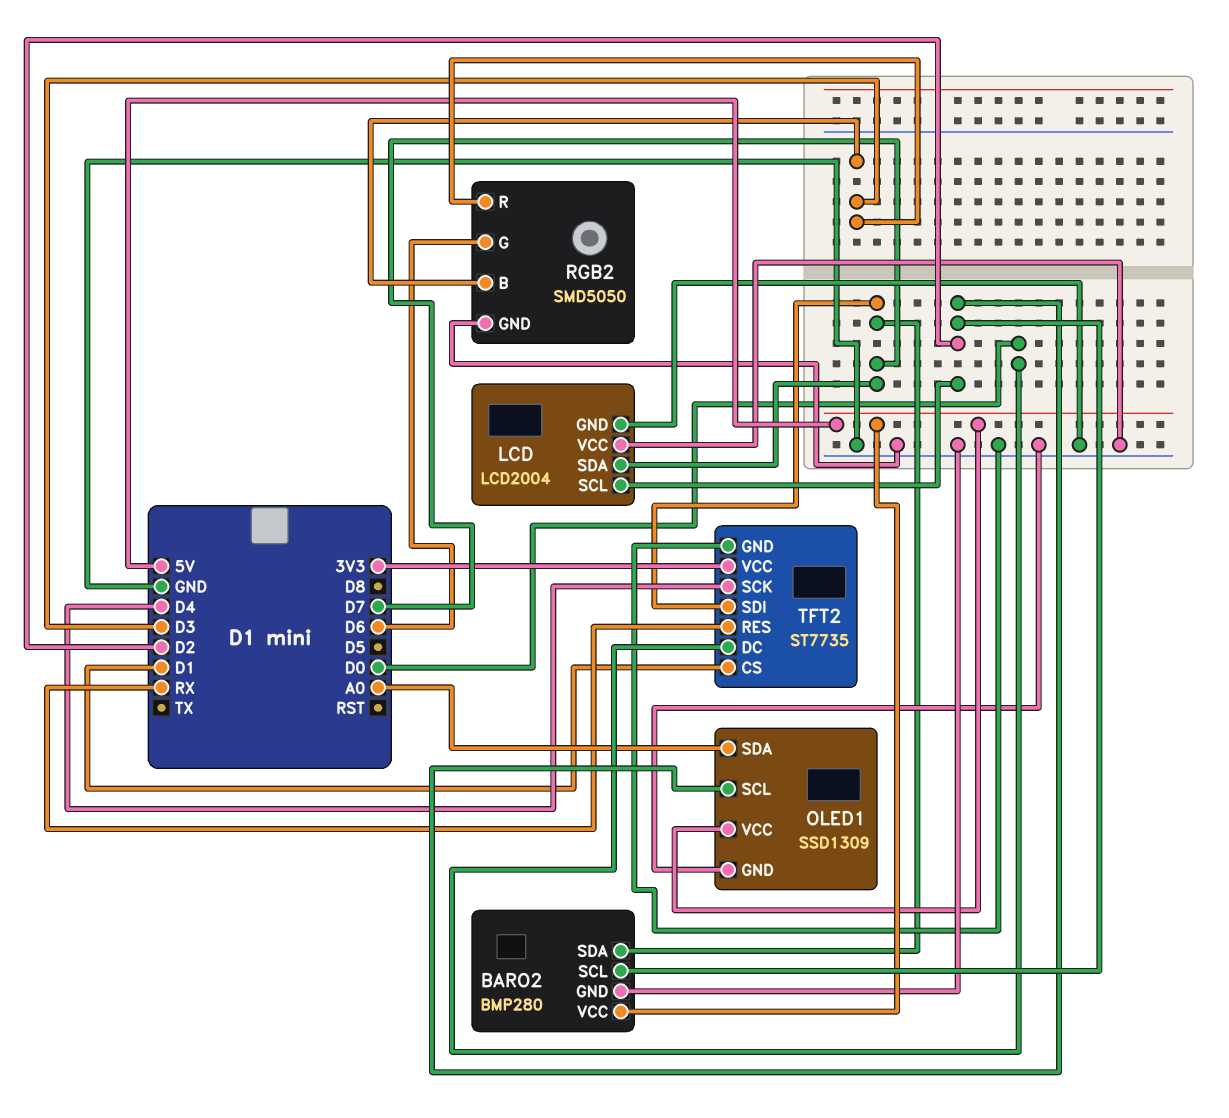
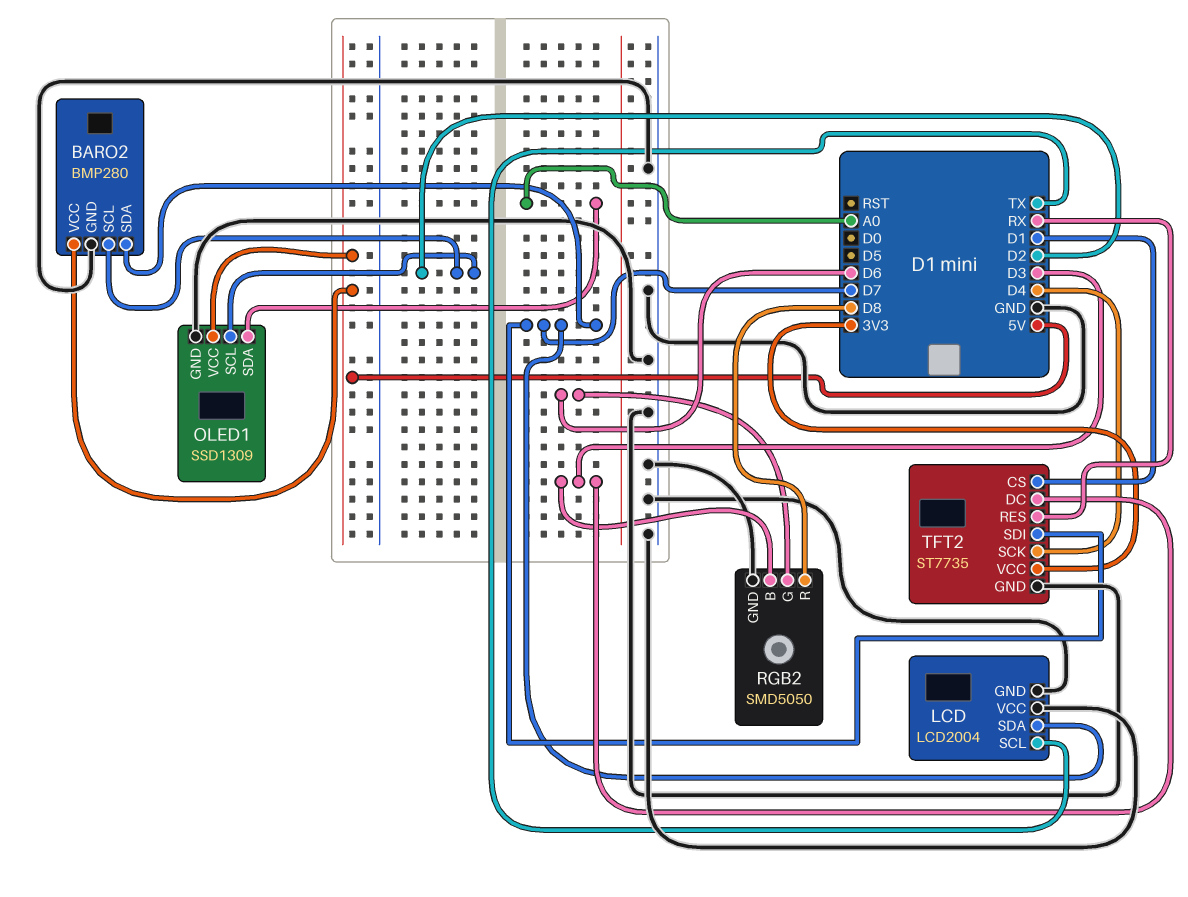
LCD pin SCL: D2 -> TX
RGB2 pin R: D3 -> D8
TFT2 pin DC: D0 -> D3

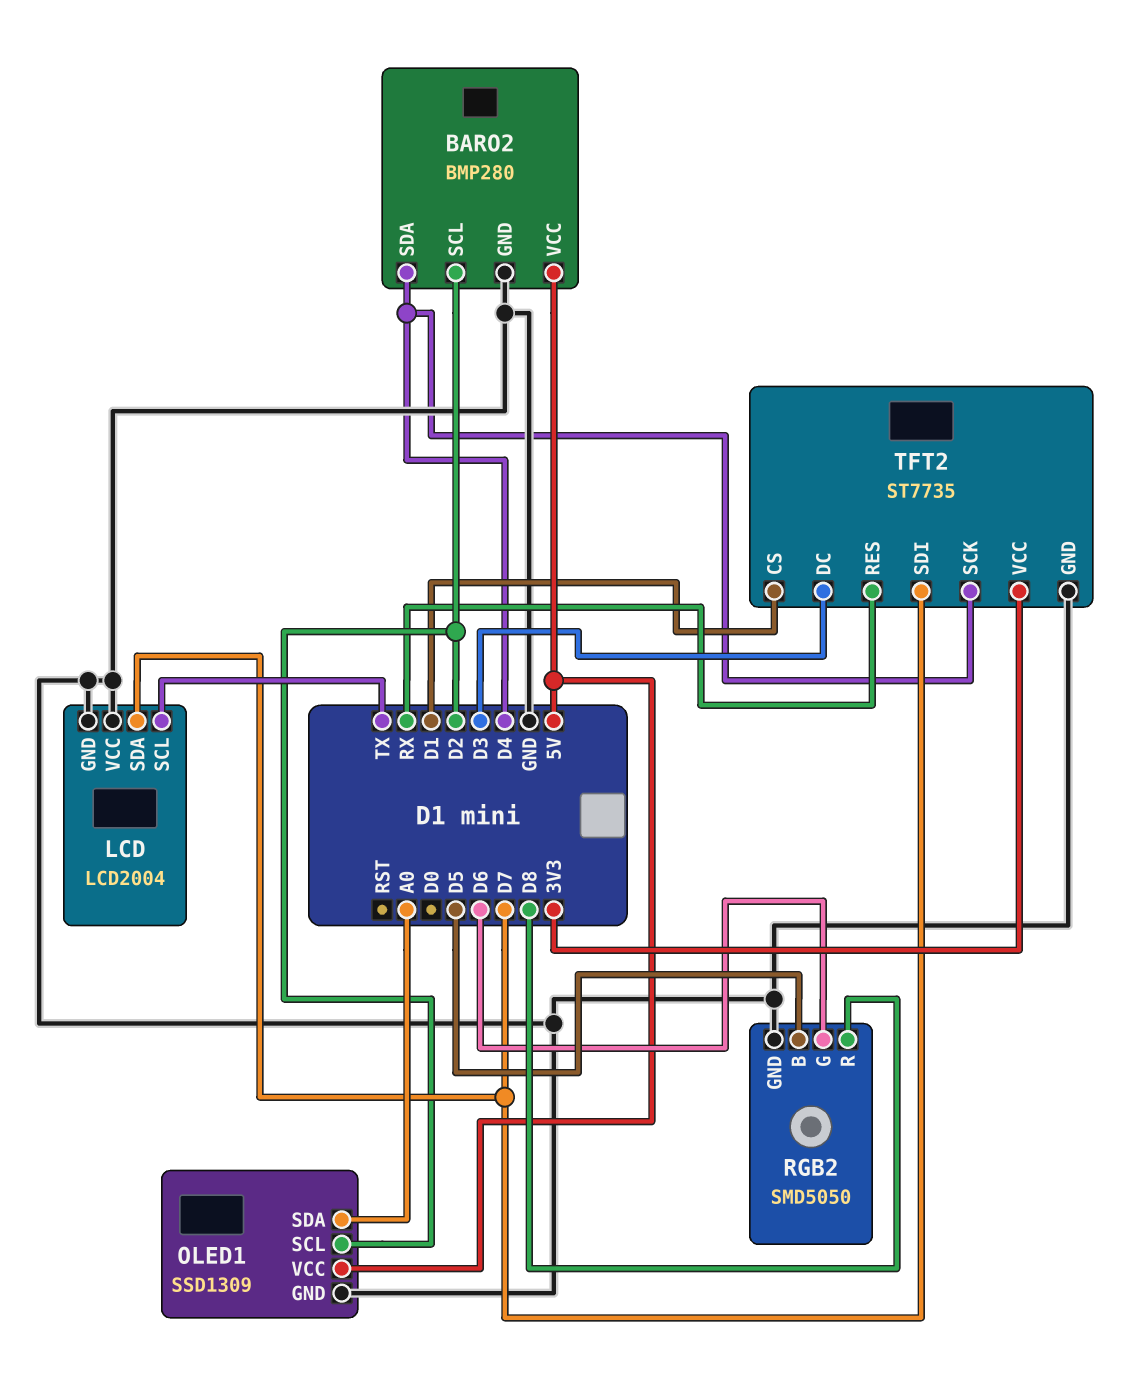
BARO2 pin SDA: D7 -> D4
RGB2 pin B: D3 -> D5

